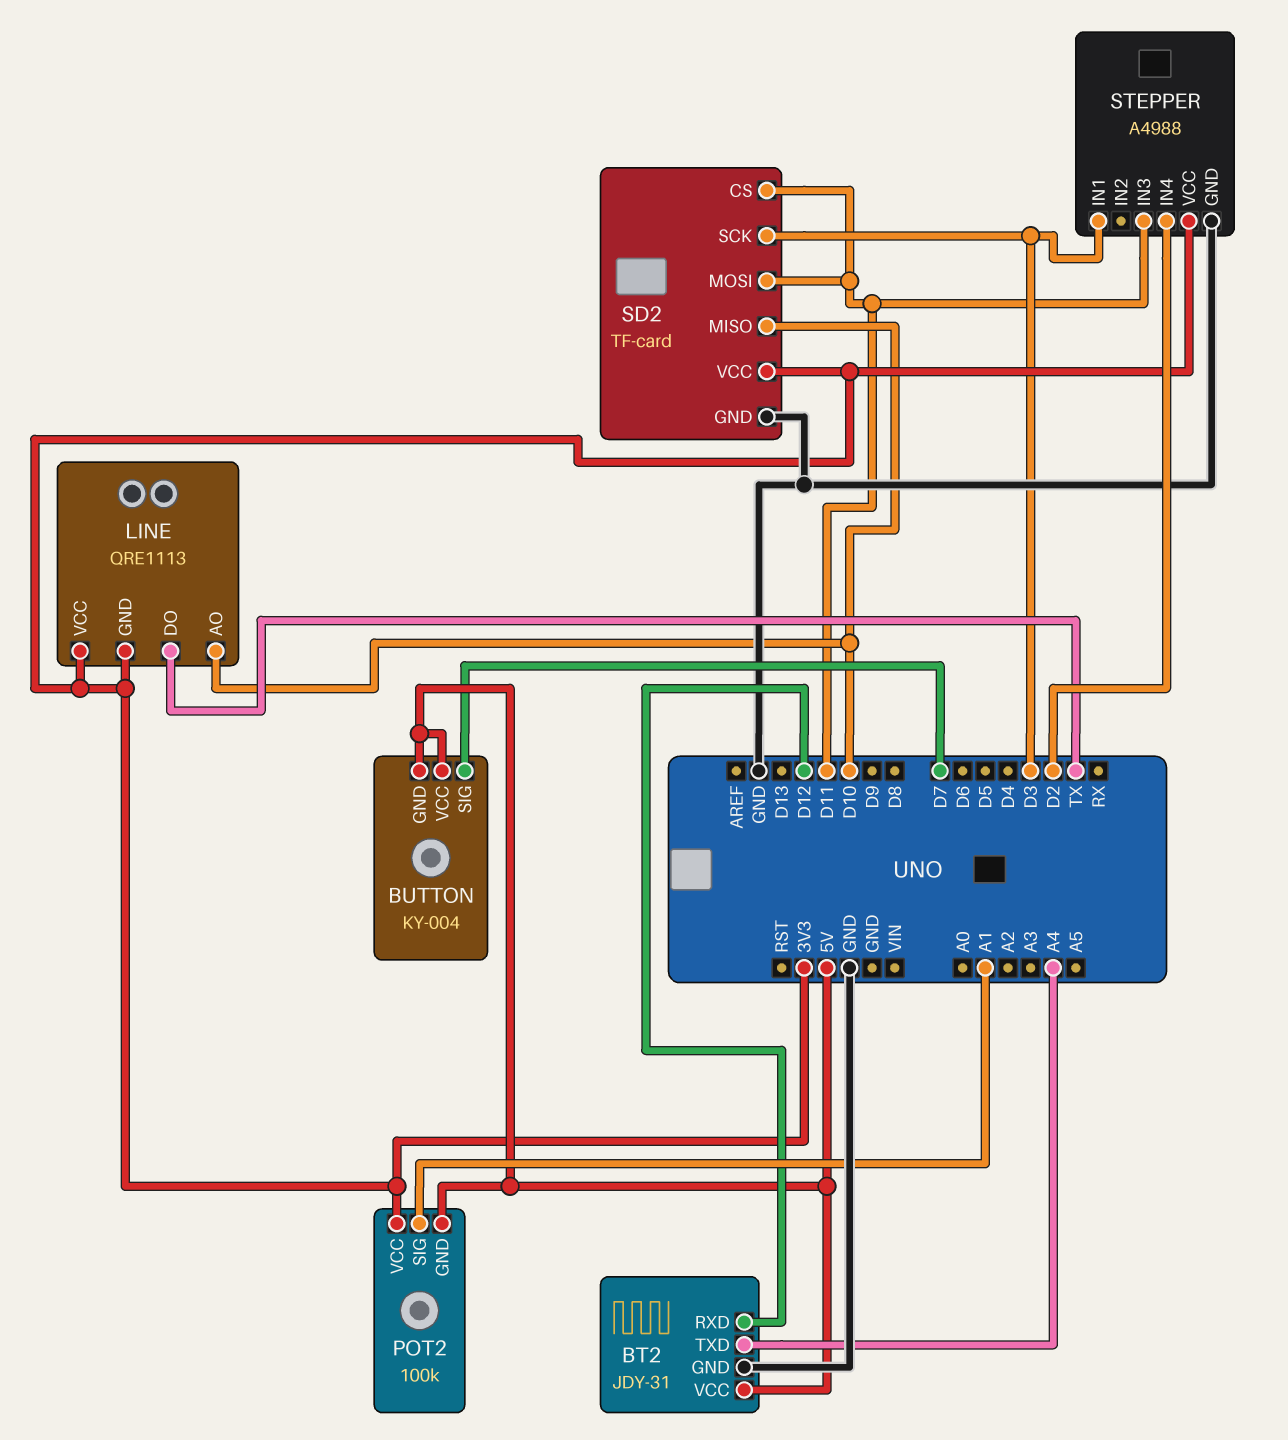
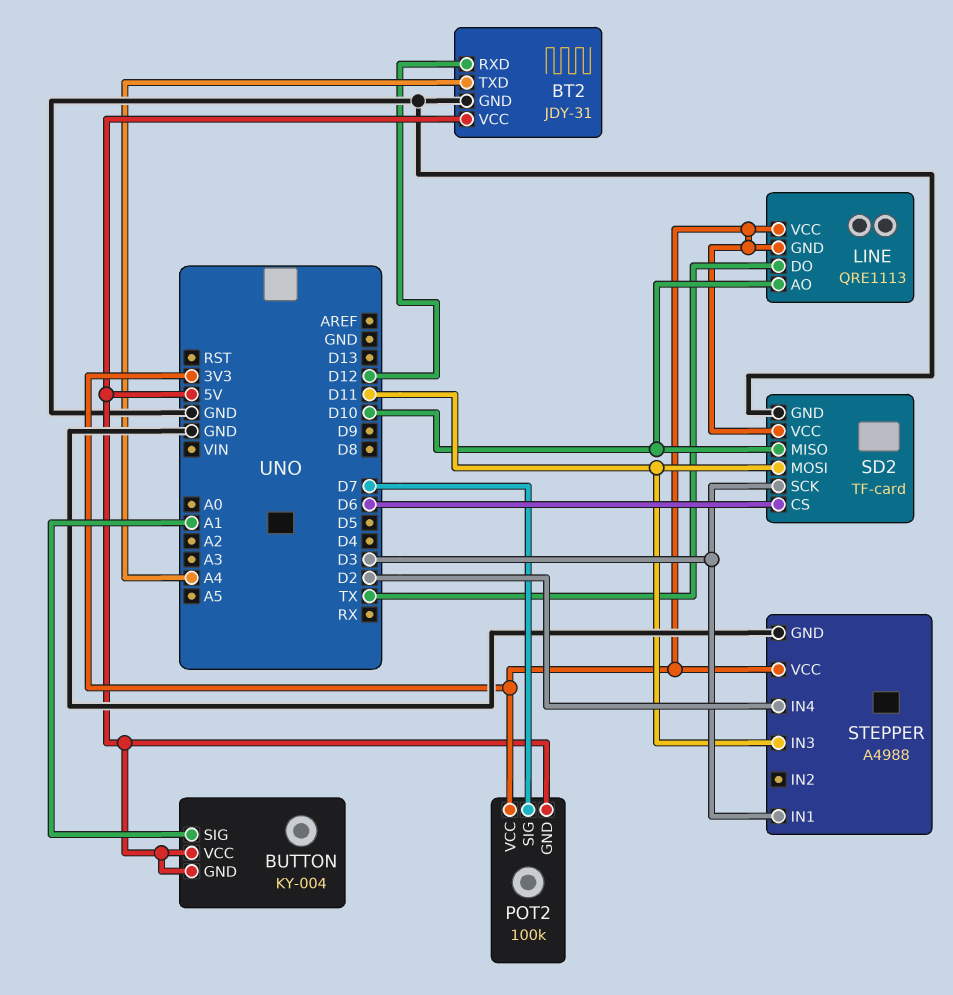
BUTTON pin SIG: D7 -> A1
POT2 pin SIG: A1 -> D7
SD2 pin CS: D11 -> D6

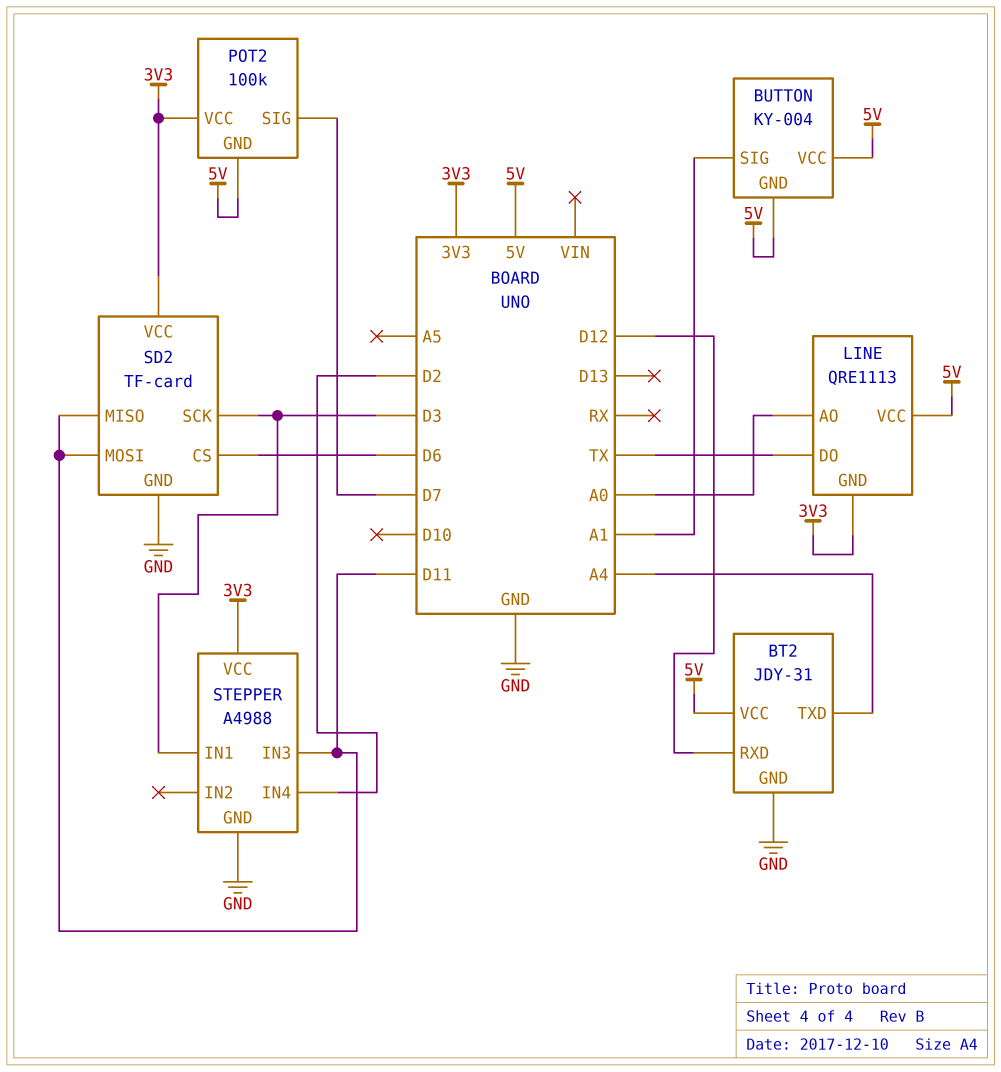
LINE pin AO: D10 -> A0
LINE pin VCC: 3V3 -> 5V
SD2 pin MISO: D10 -> D11

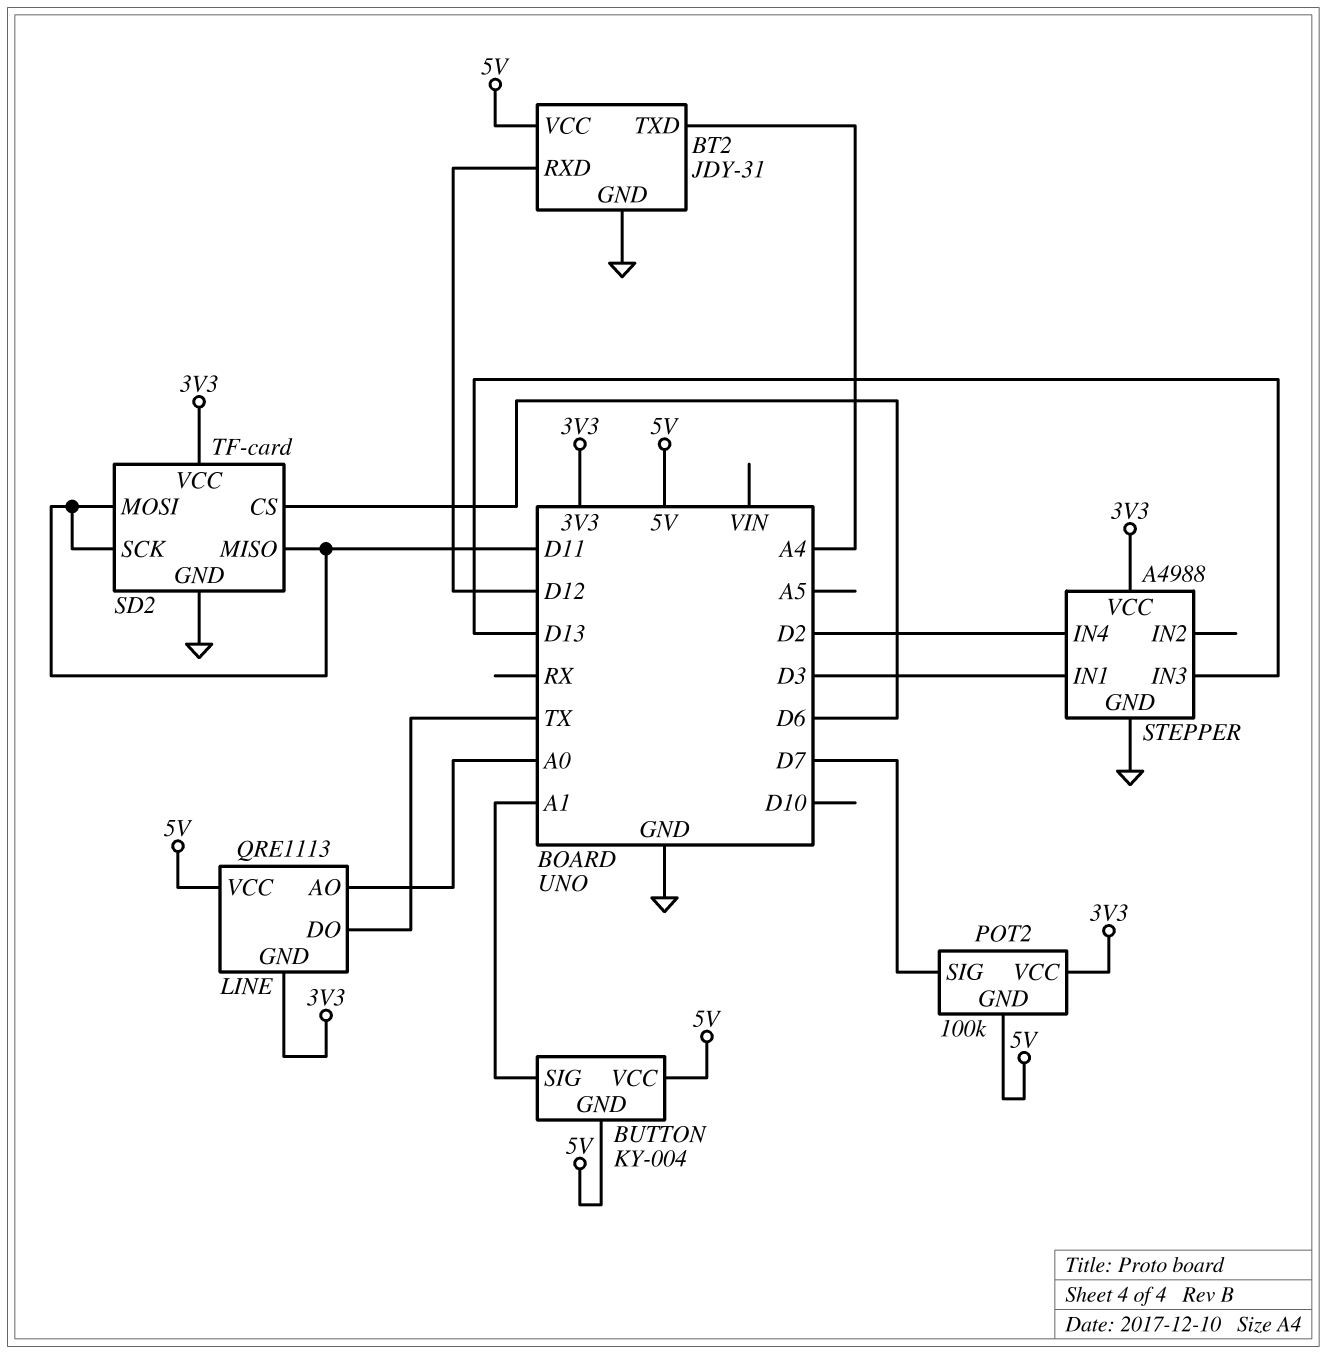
SD2 pin SCK: D3 -> D11
STEPPER pin IN3: D11 -> D13

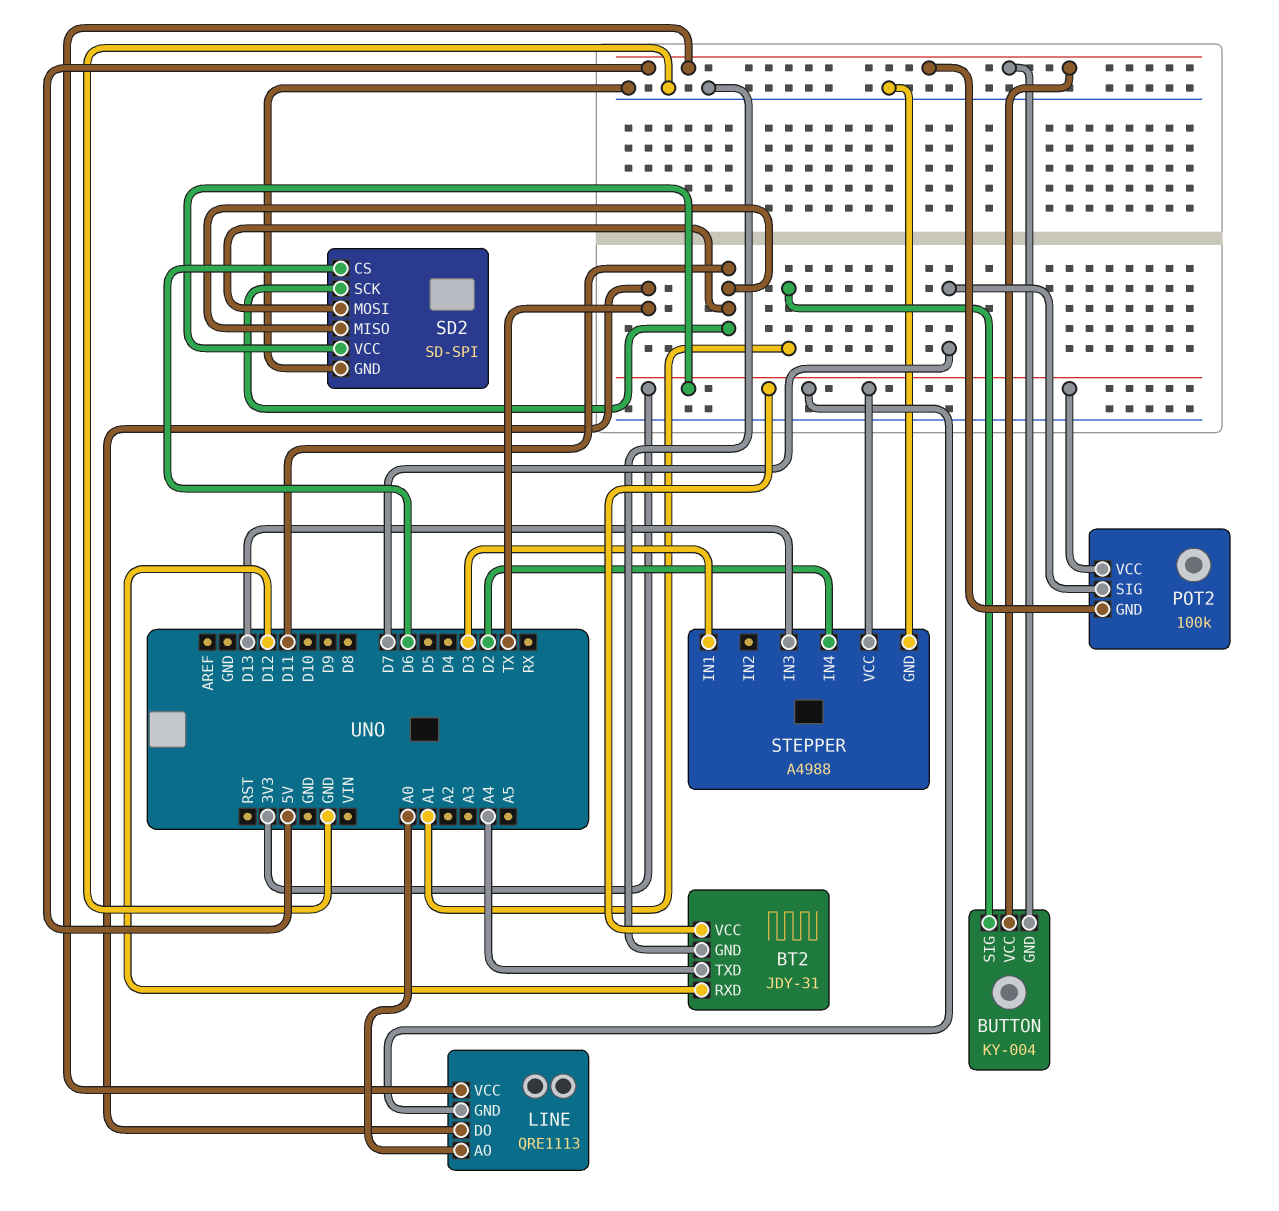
BT2 pin VCC: 5V -> 3V3
SD2: TF-card -> SD-SPI

